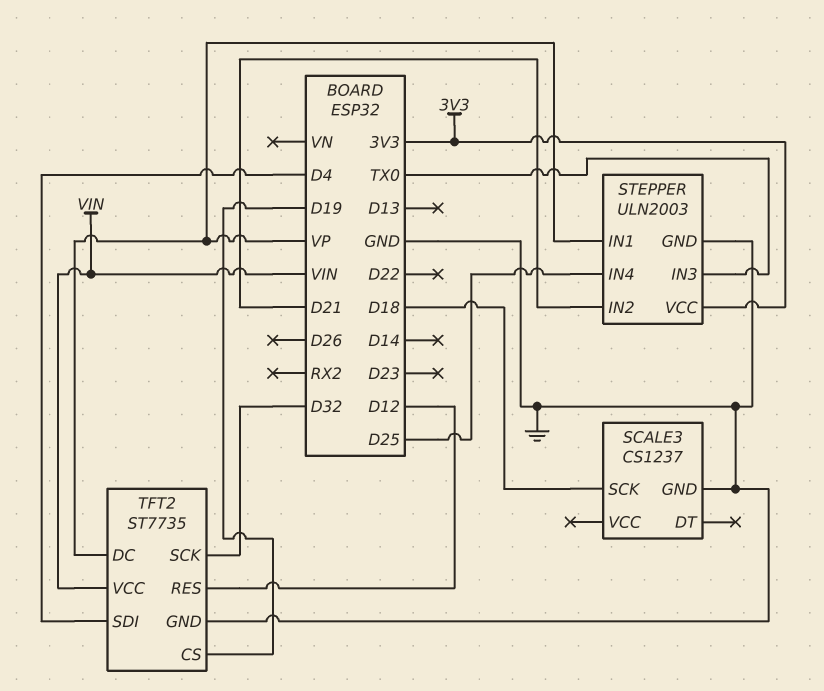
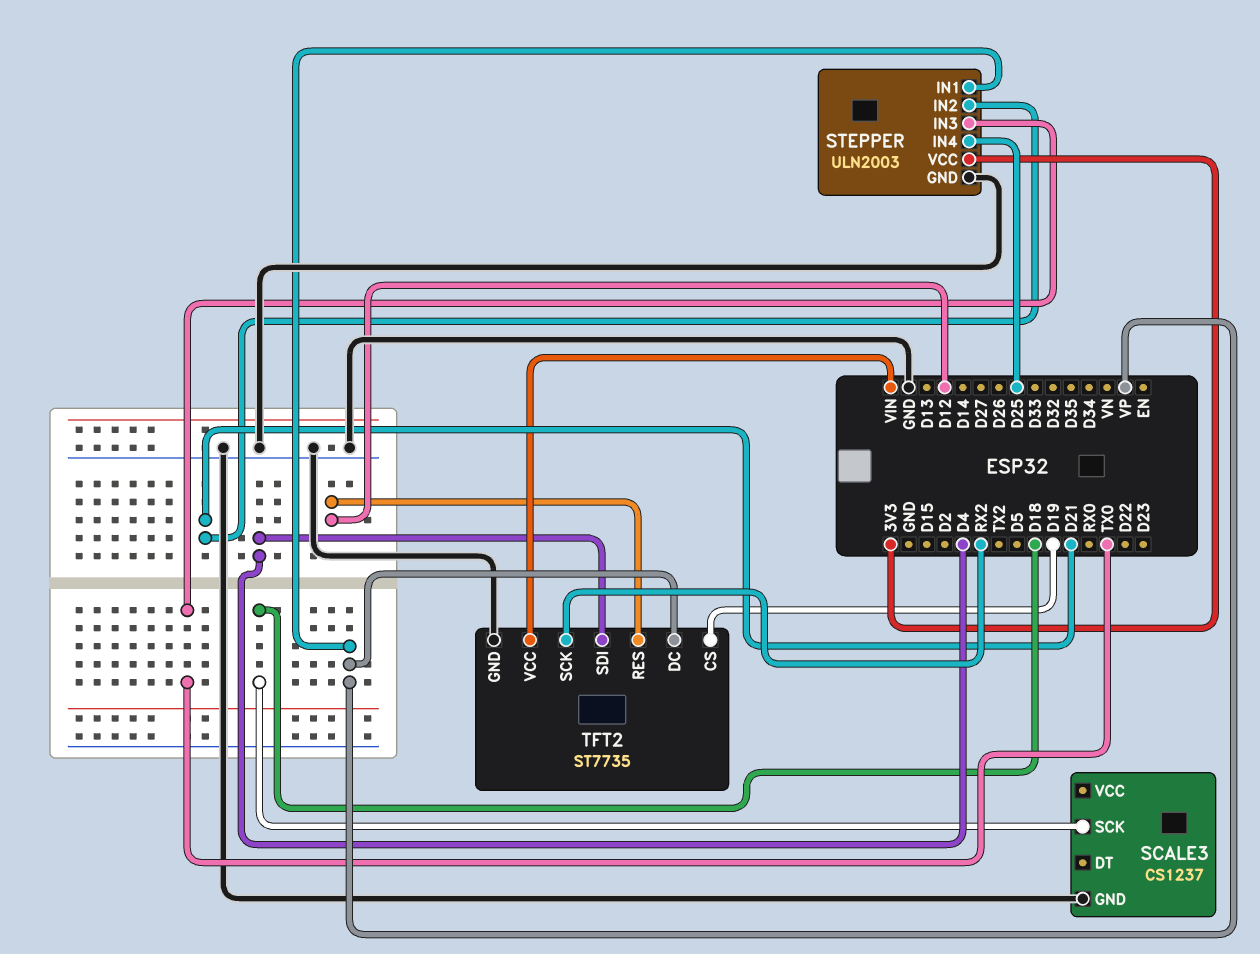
TFT2 pin SCK: D32 -> RX2

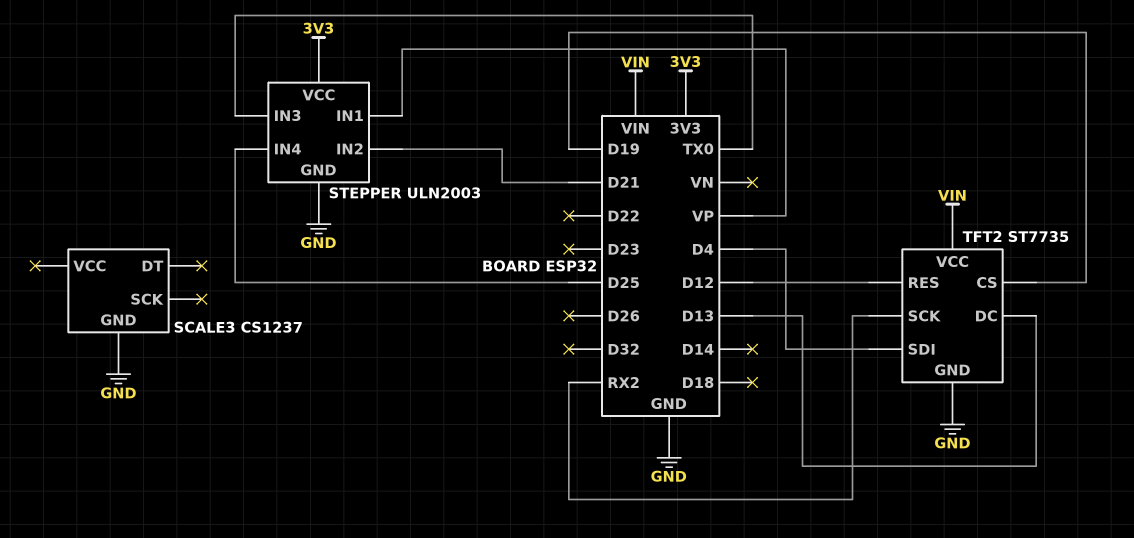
SCALE3 pin SCK: D18 -> none
TFT2 pin DC: VP -> D13

